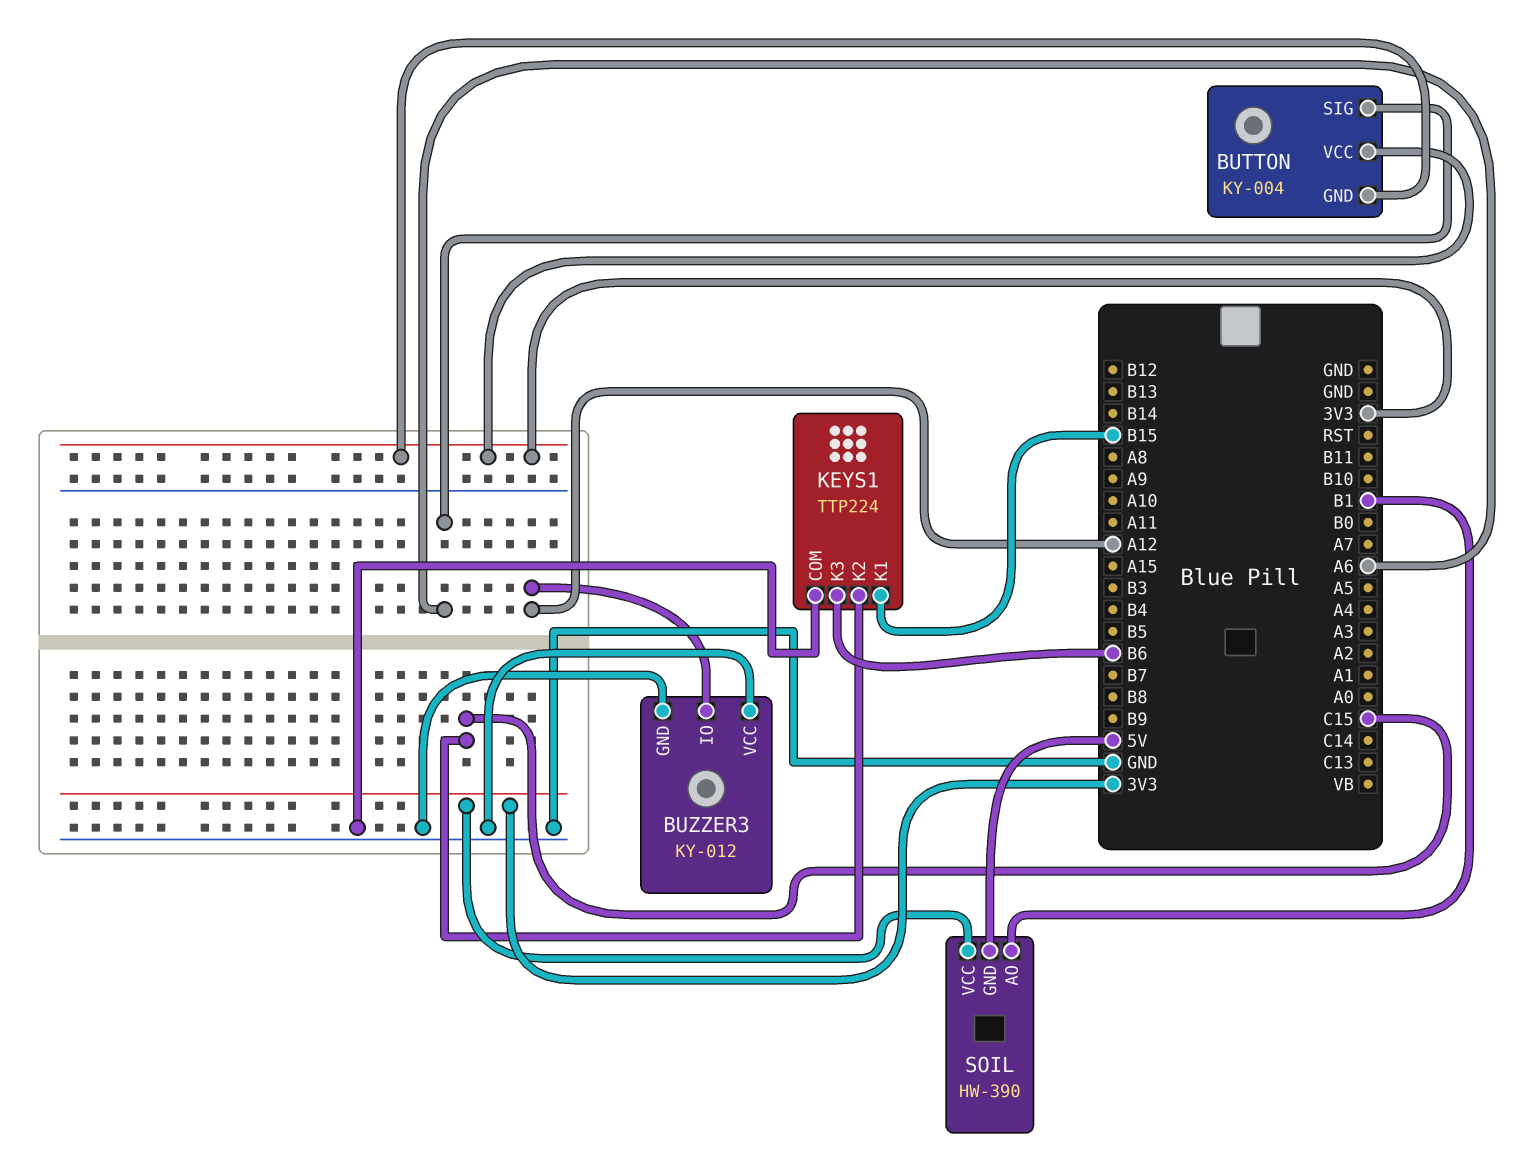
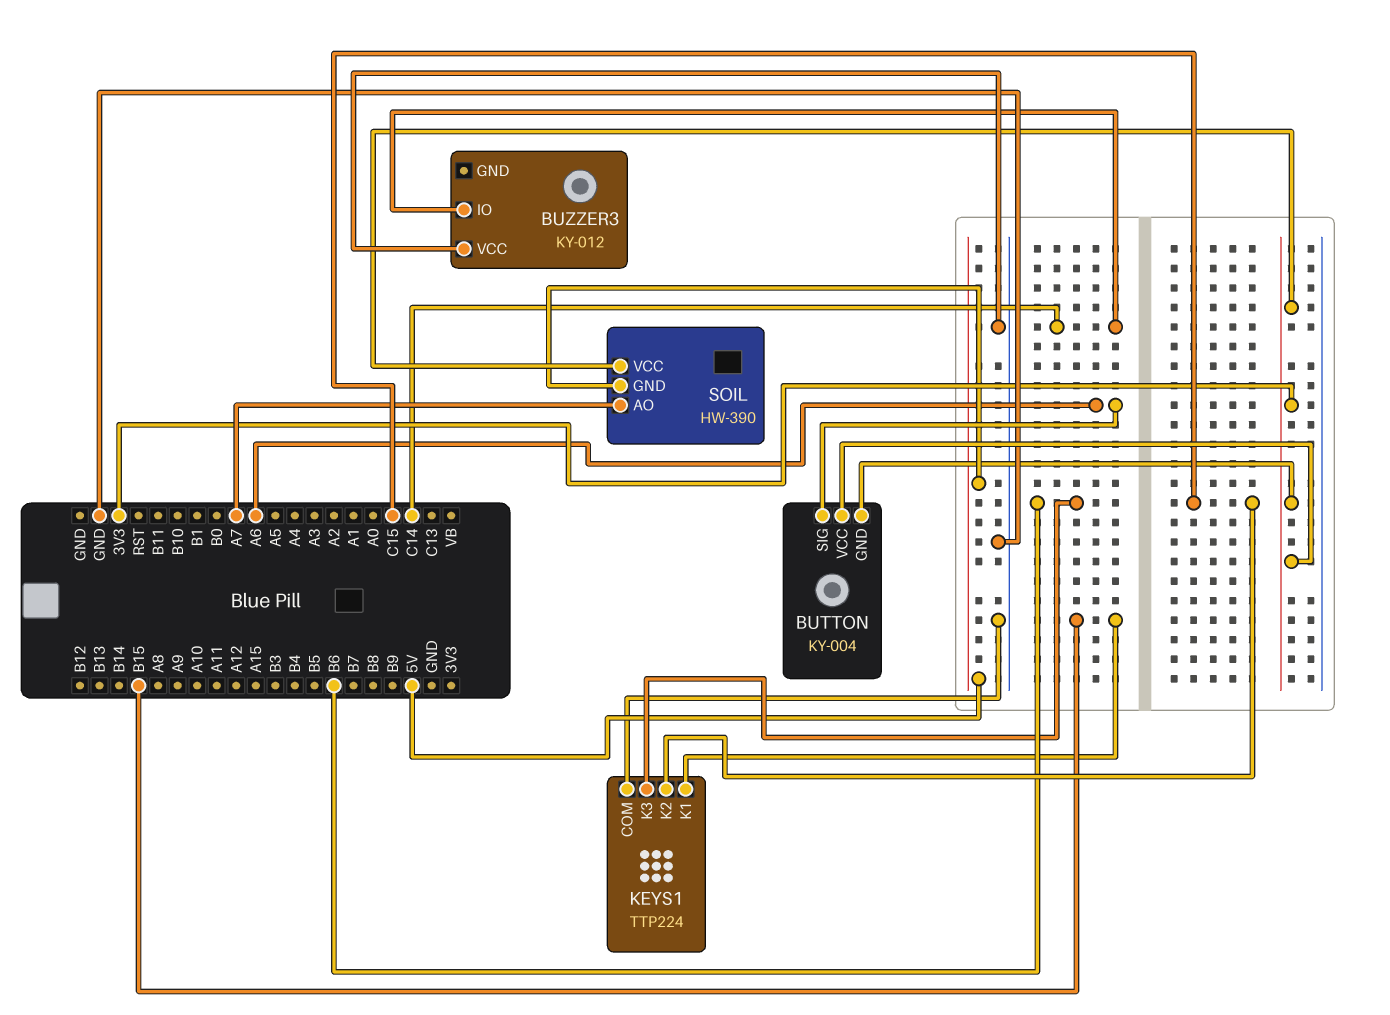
BUZZER3 pin GND: GND -> none
BUZZER3 pin IO: A12 -> C14
SOIL pin AO: B1 -> A7

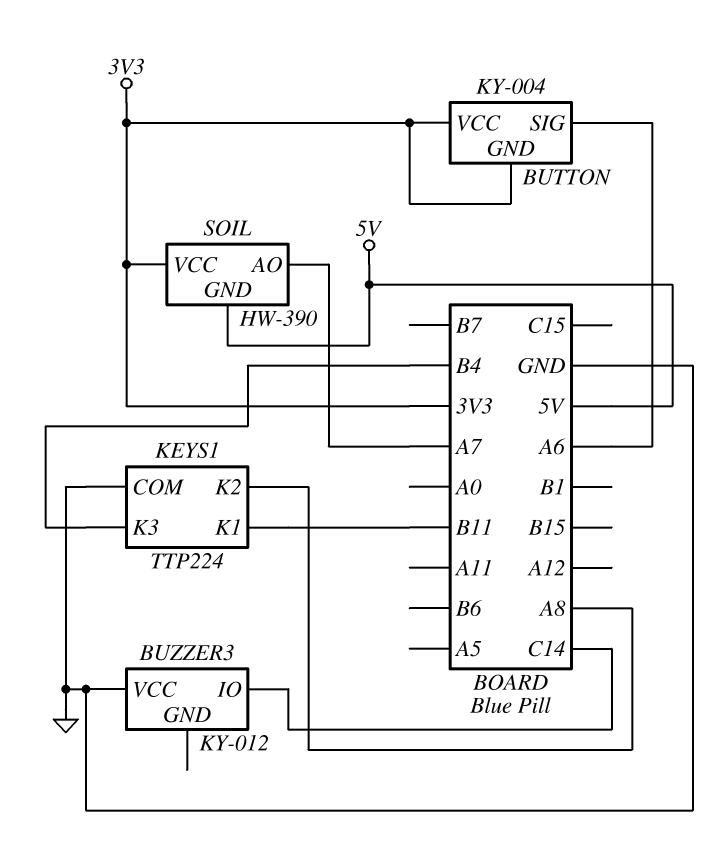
KEYS1 pin K1: B15 -> B11
KEYS1 pin K2: C15 -> A8
KEYS1 pin K3: B6 -> B4

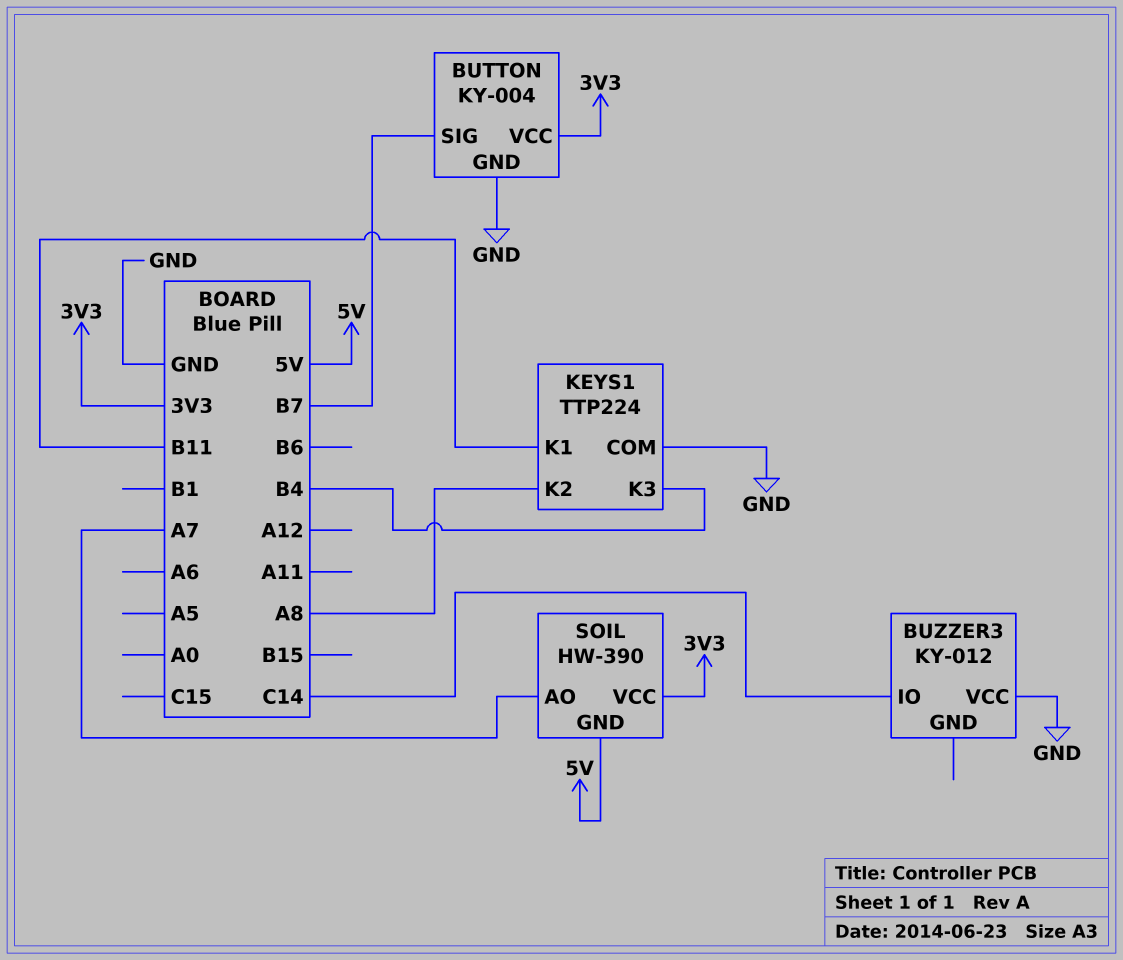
BUTTON pin GND: 3V3 -> GND
BUTTON pin SIG: A6 -> B7

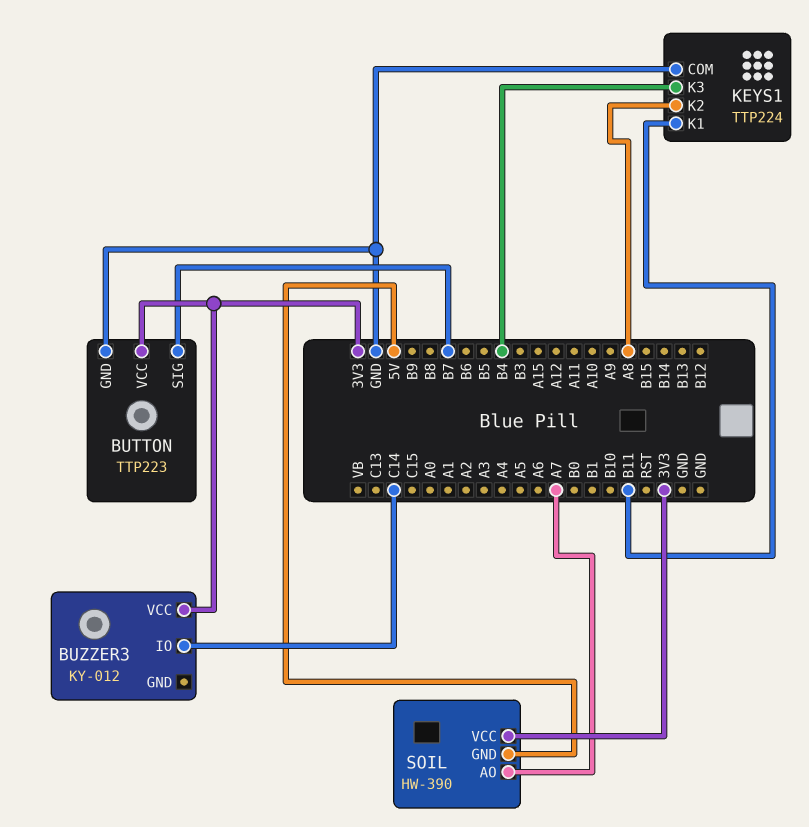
BUTTON: KY-004 -> TTP223
BUZZER3 pin VCC: GND -> 3V3

